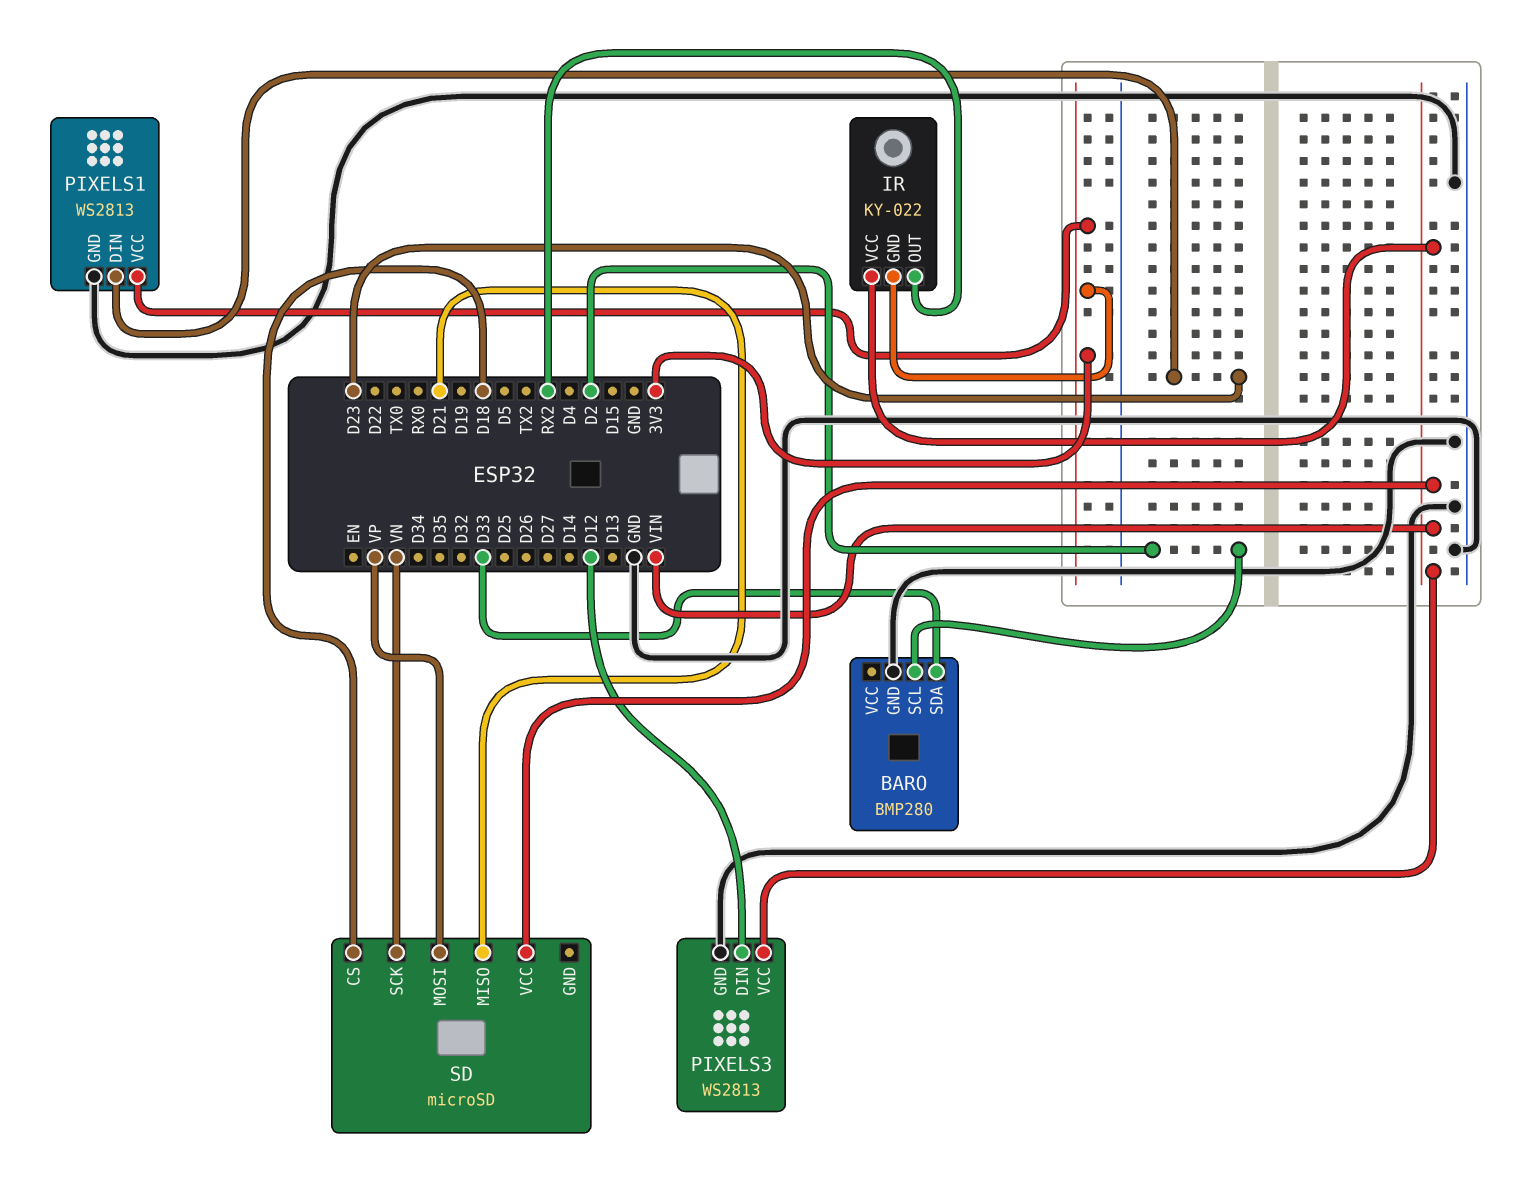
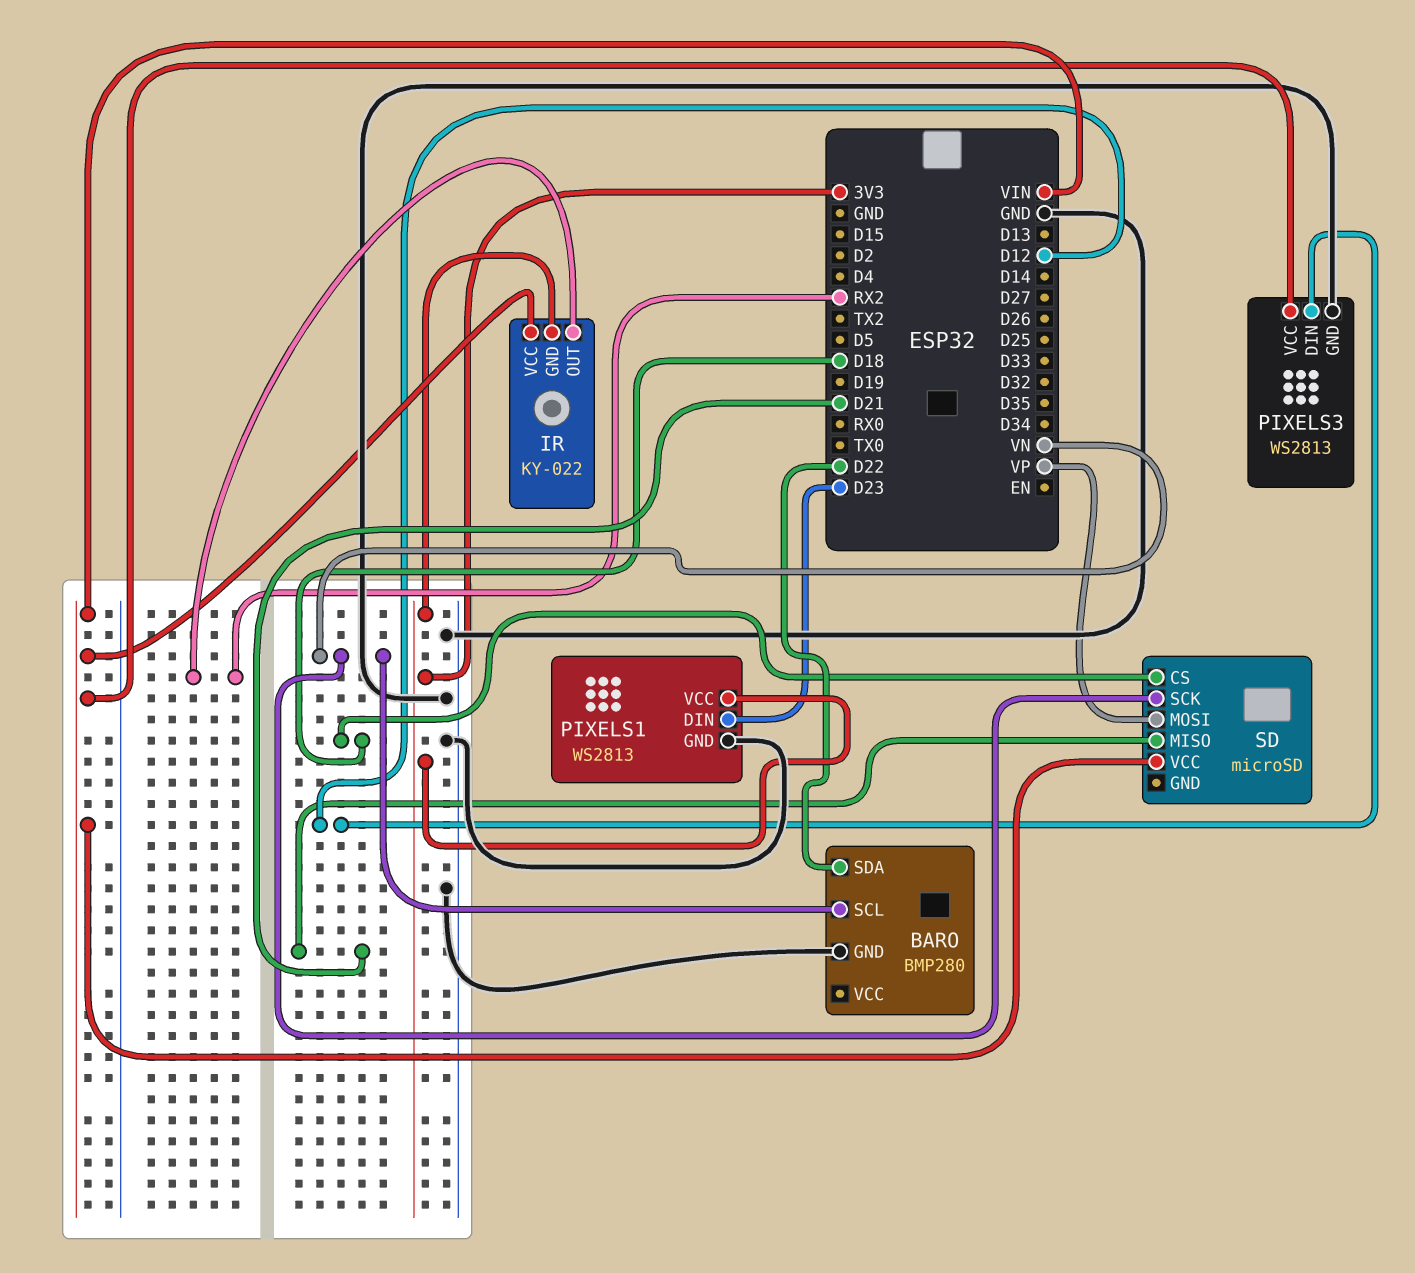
BARO pin SCL: D2 -> VN
BARO pin SDA: D33 -> D22

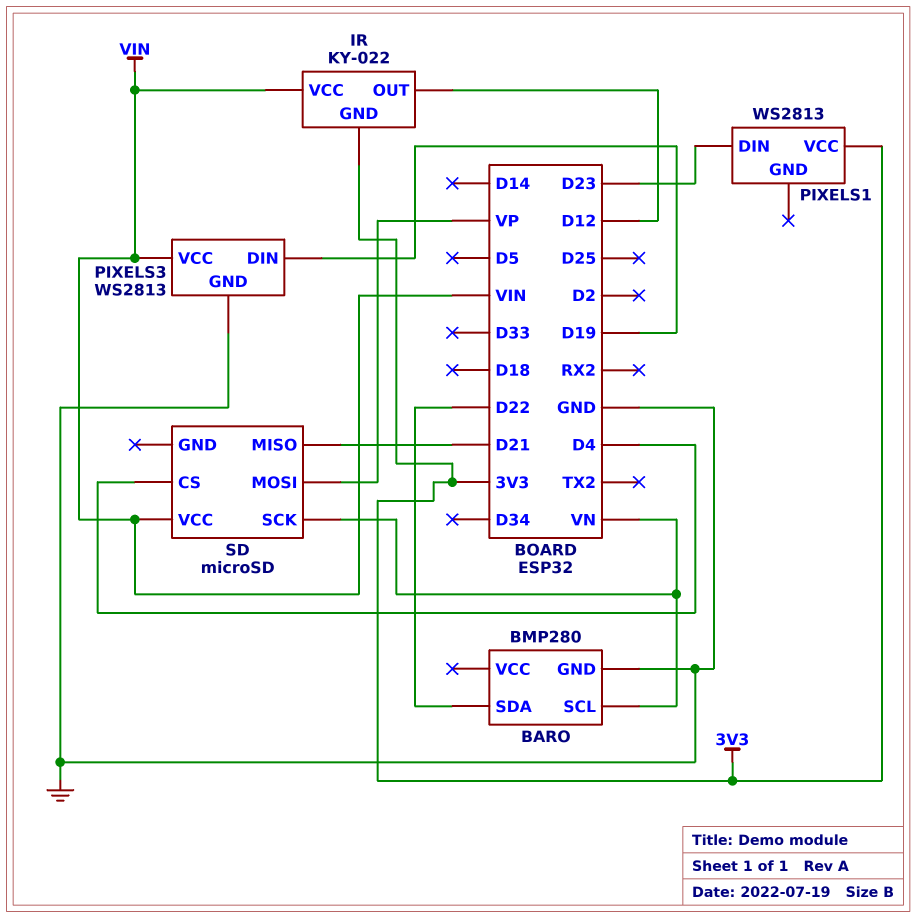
IR pin OUT: RX2 -> D12
PIXELS1 pin GND: GND -> none
PIXELS3 pin DIN: D12 -> D19
SD pin CS: D18 -> D4

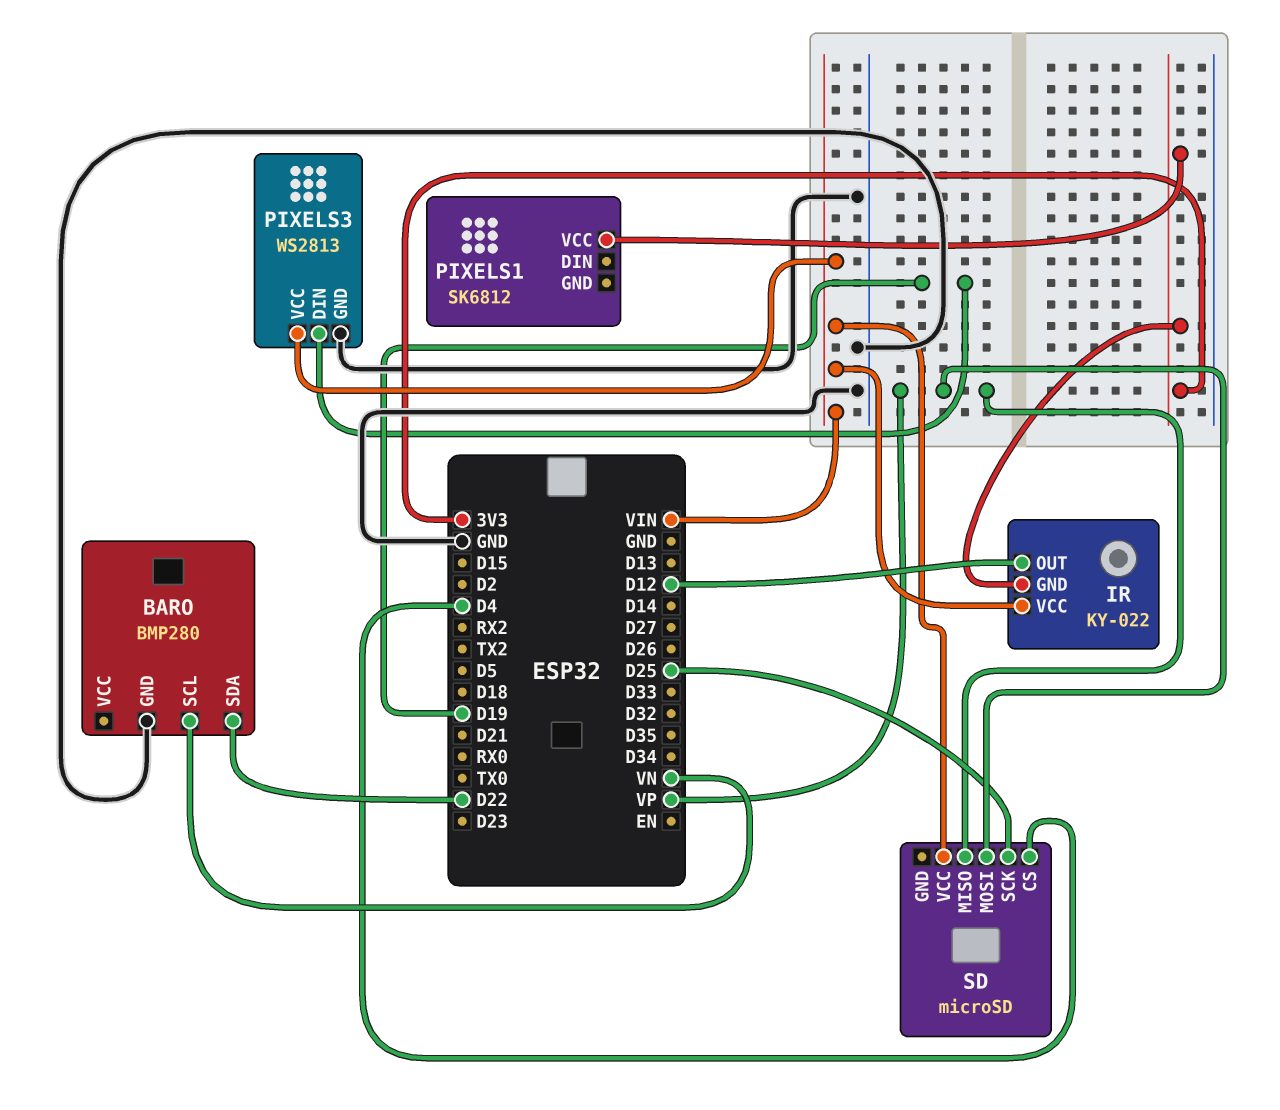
PIXELS1: WS2813 -> SK6812
PIXELS1 pin DIN: D23 -> none
SD pin MISO: D21 -> VP
SD pin SCK: VN -> D25

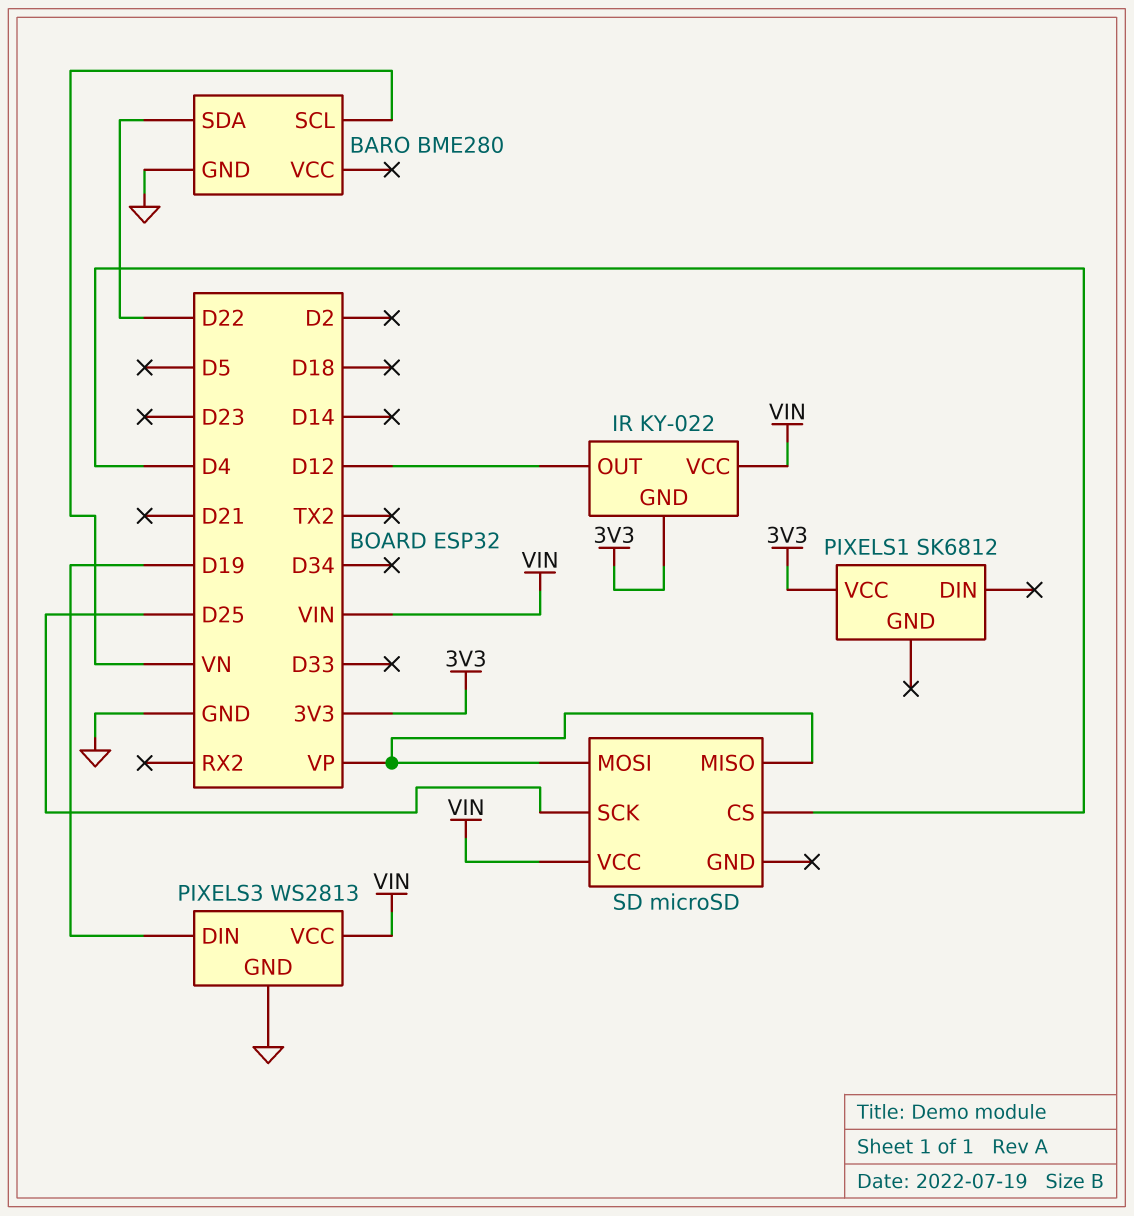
BARO: BMP280 -> BME280

